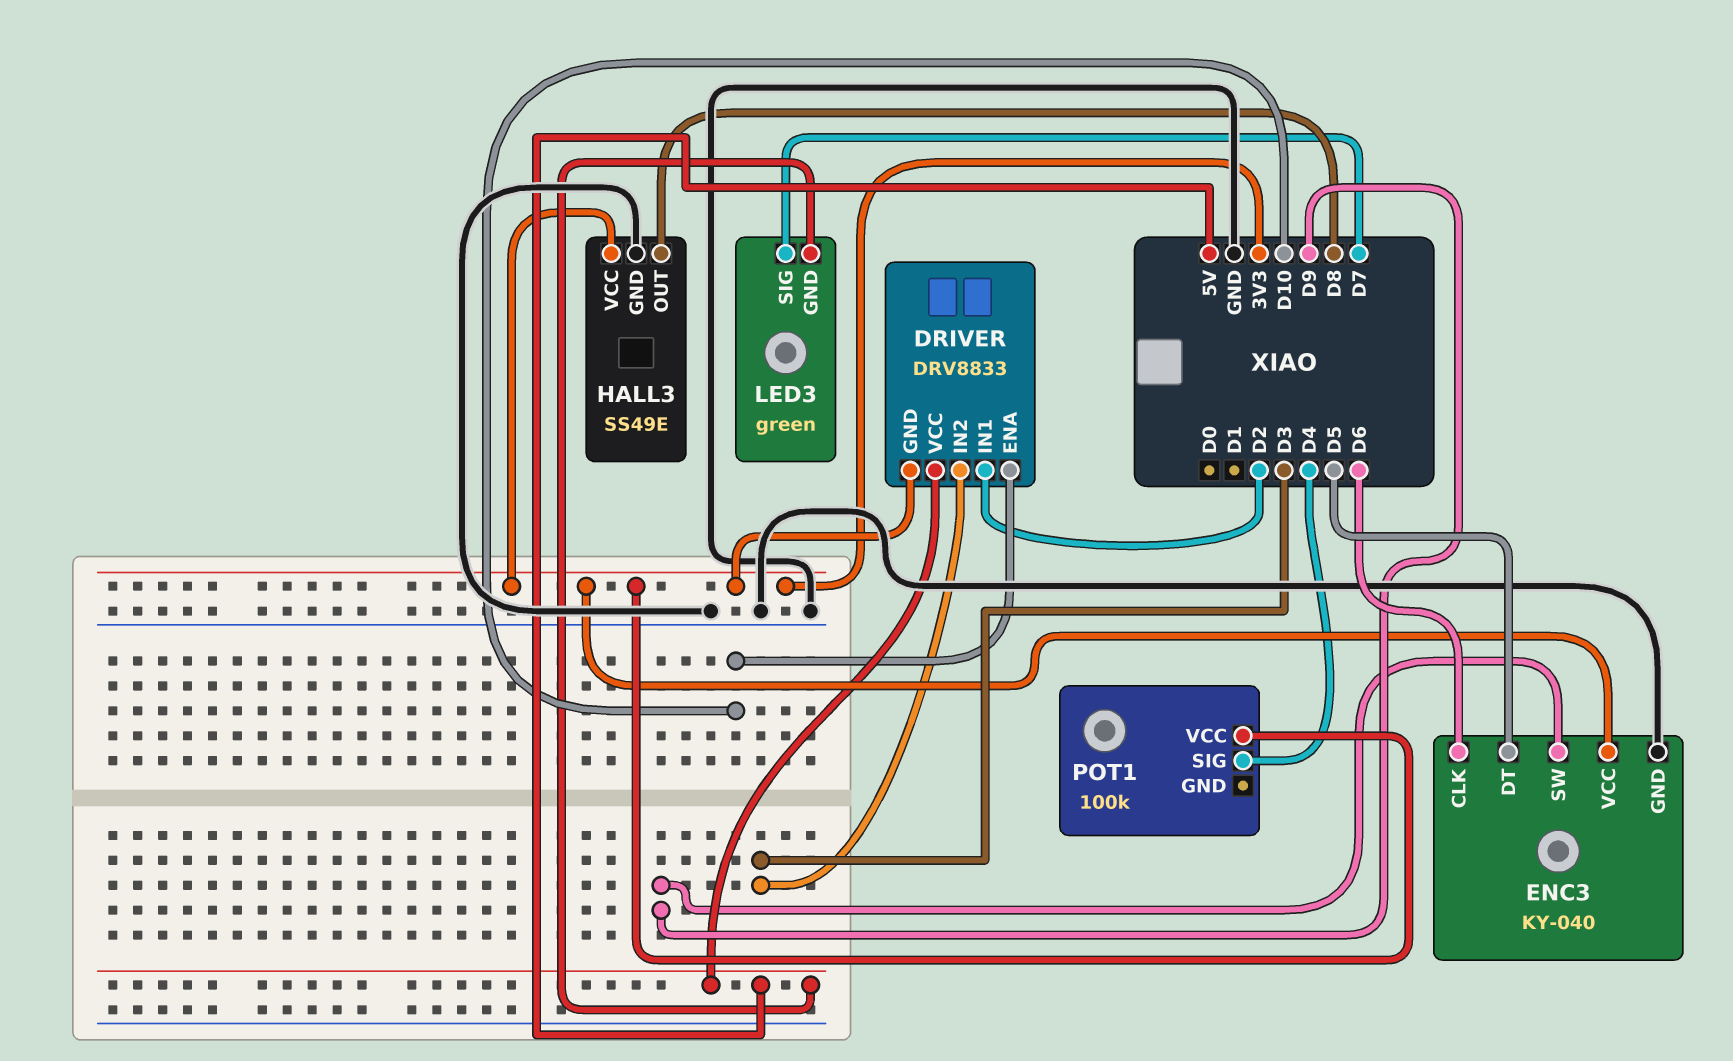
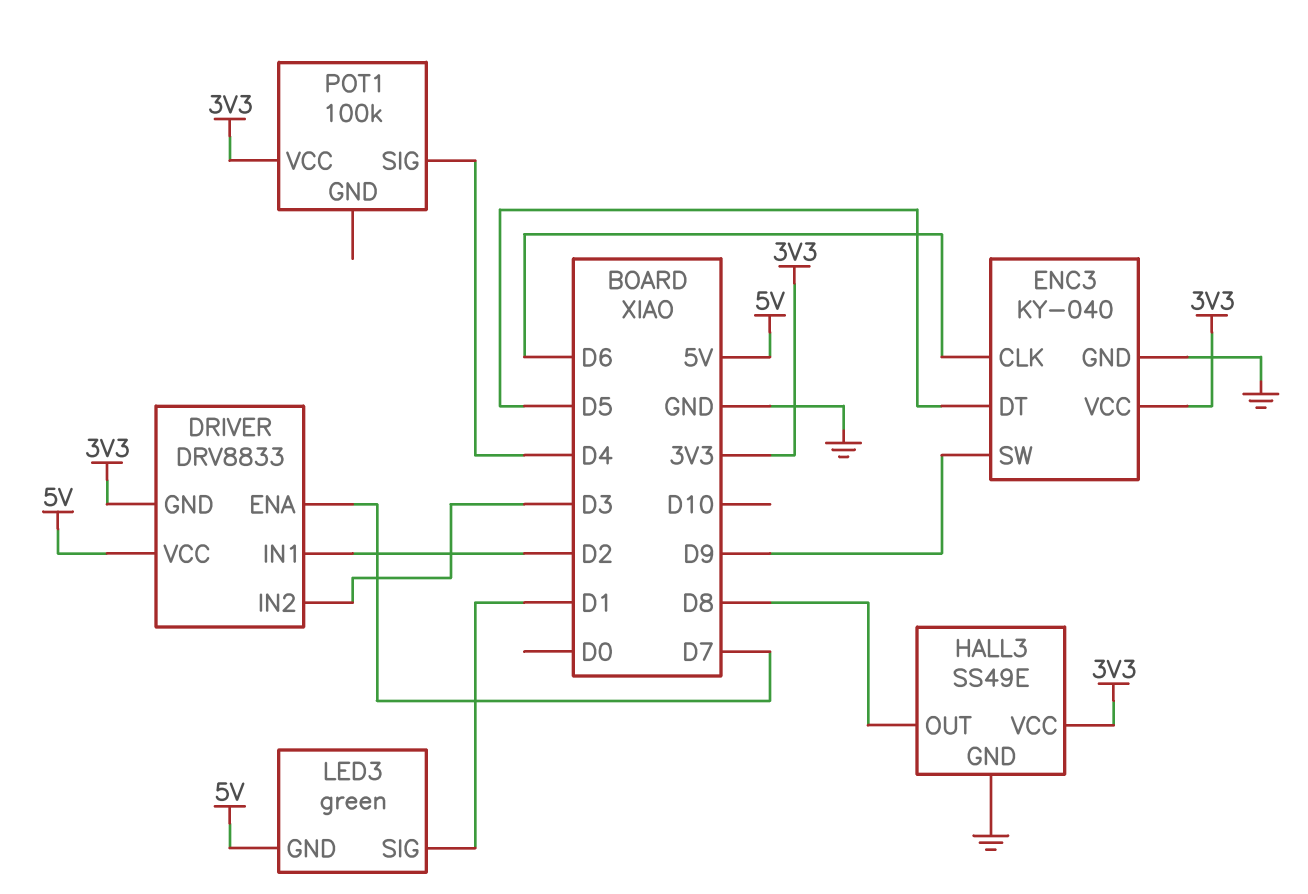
DRIVER pin ENA: D10 -> D7
LED3 pin SIG: D7 -> D1

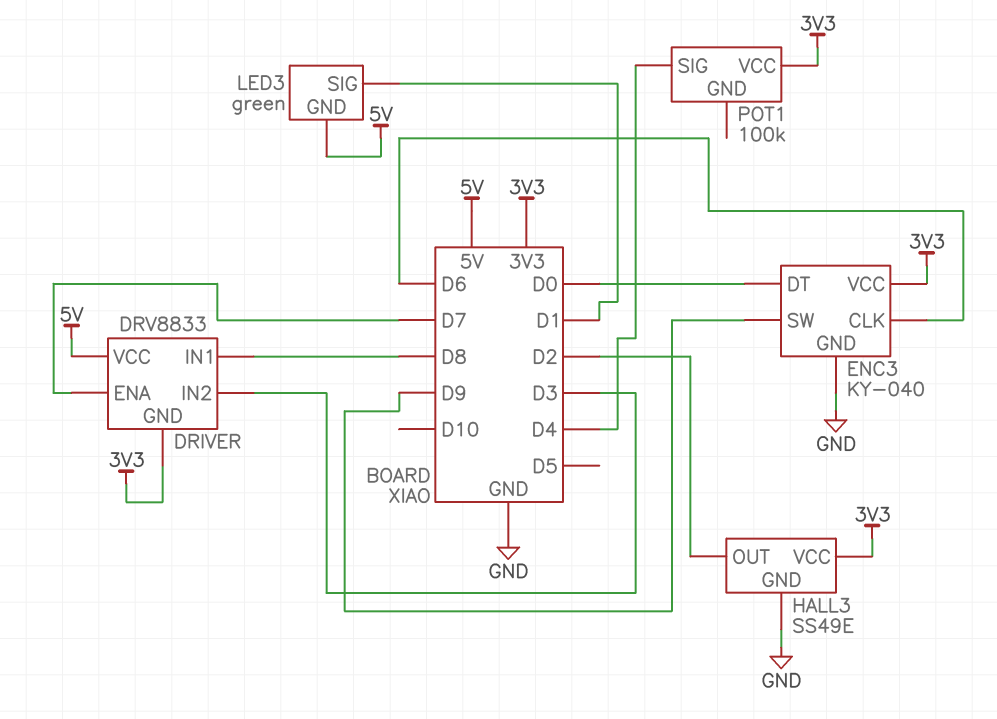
DRIVER pin IN1: D2 -> D8
ENC3 pin DT: D5 -> D0
HALL3 pin OUT: D8 -> D2

